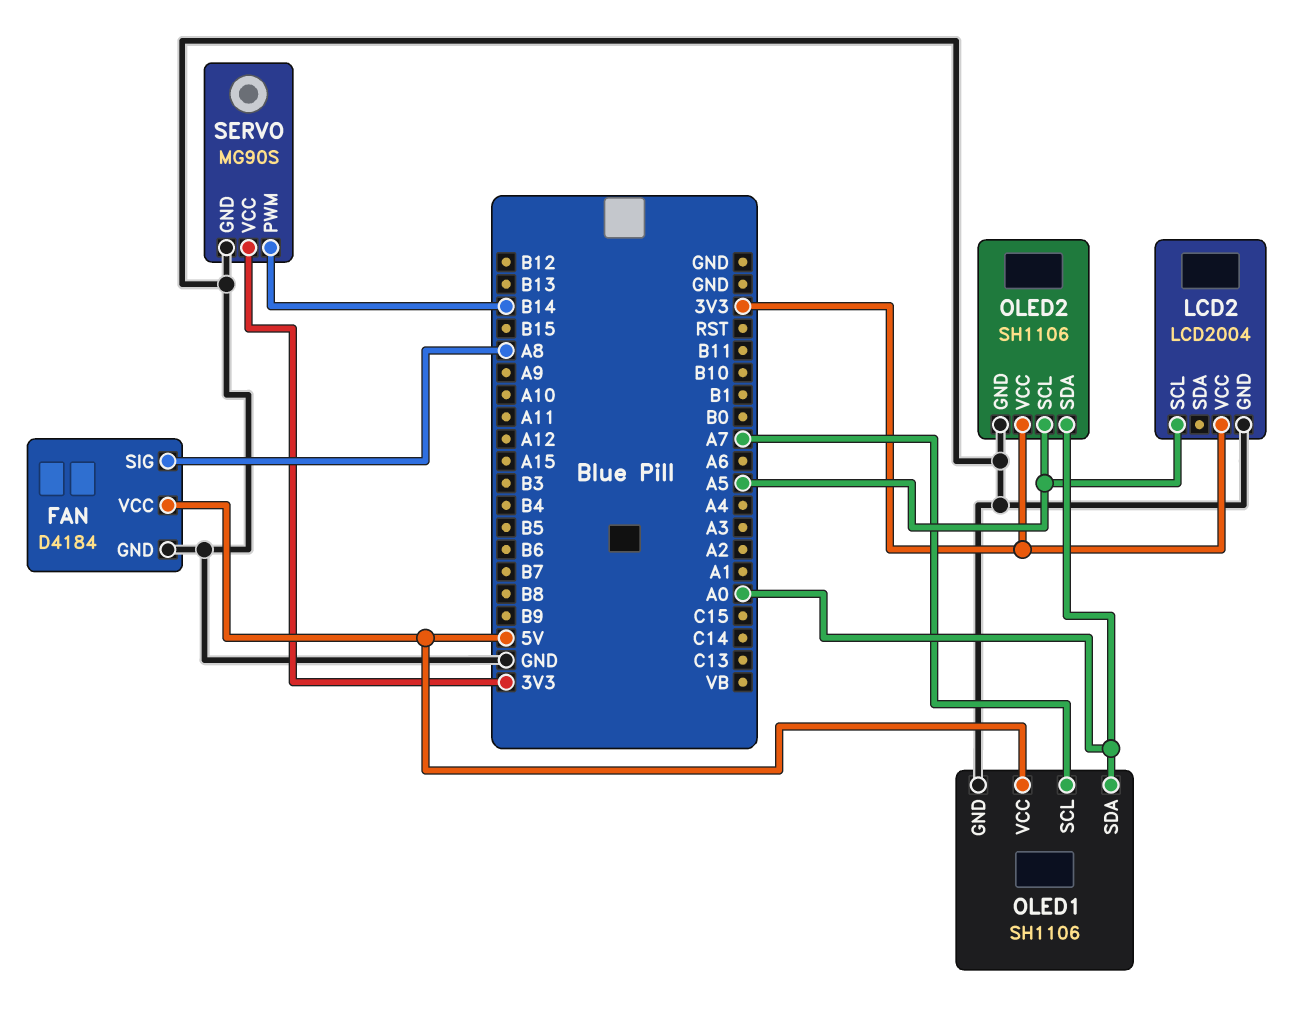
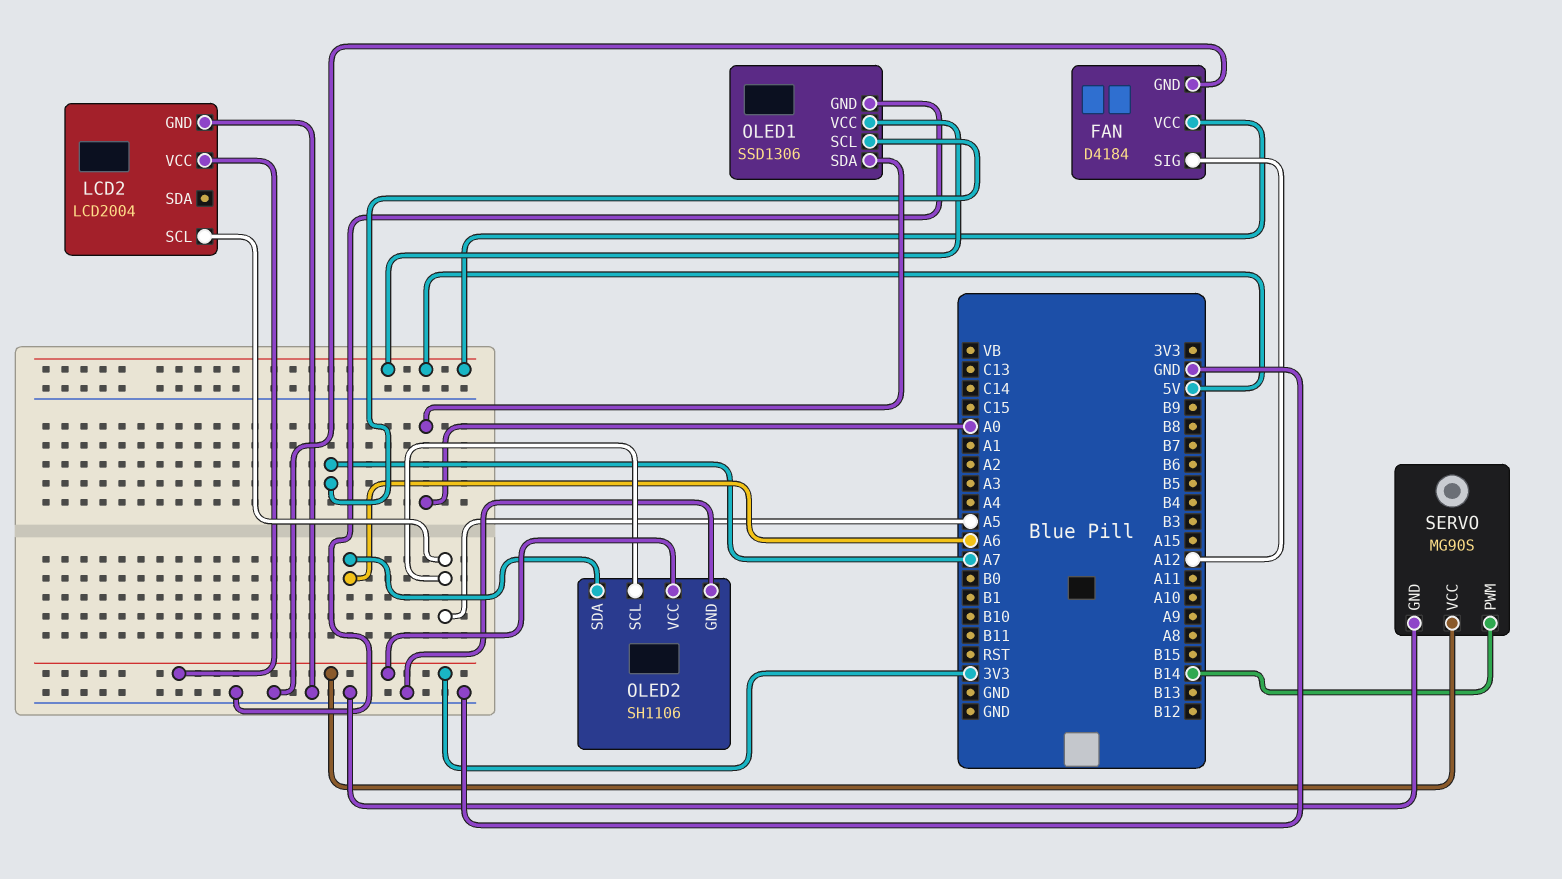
FAN pin SIG: A8 -> A12
OLED1: SH1106 -> SSD1306
OLED2 pin SDA: A0 -> A6

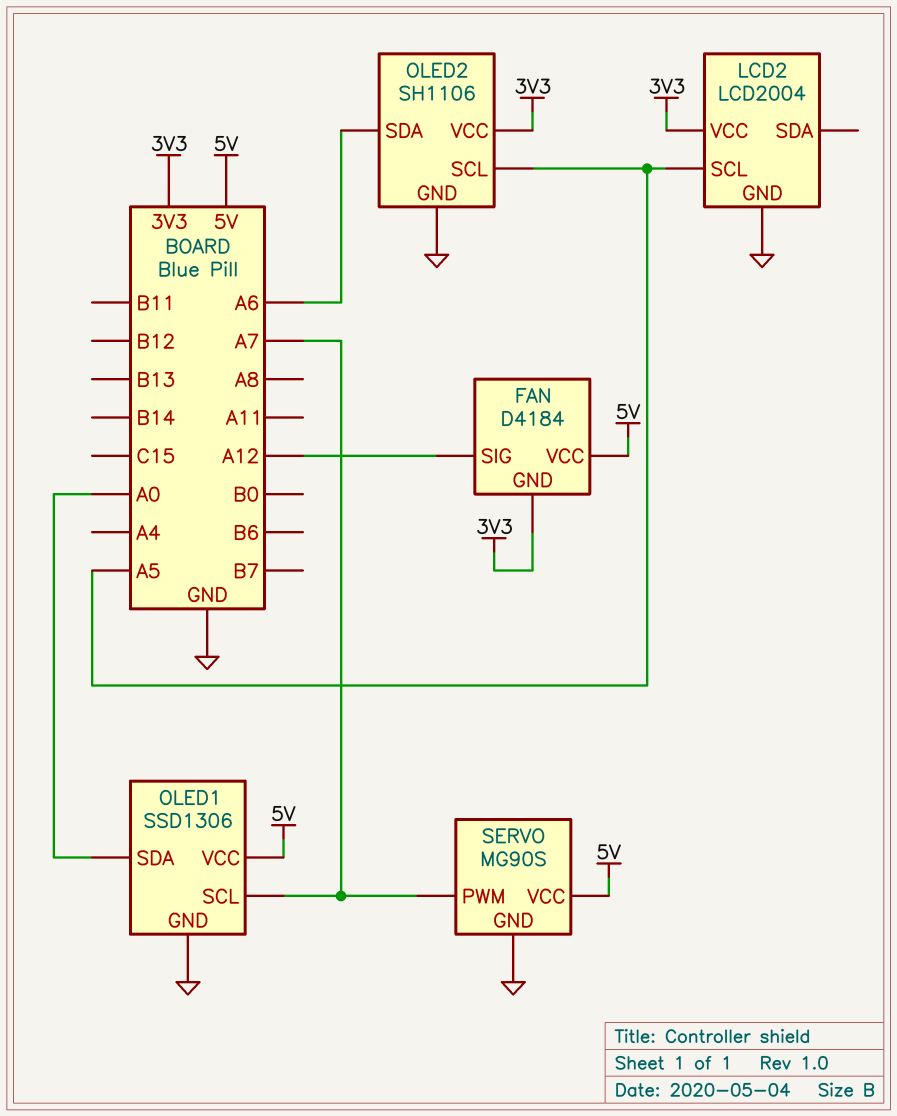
FAN pin GND: GND -> 3V3
SERVO pin PWM: B14 -> A7
SERVO pin VCC: 3V3 -> 5V

